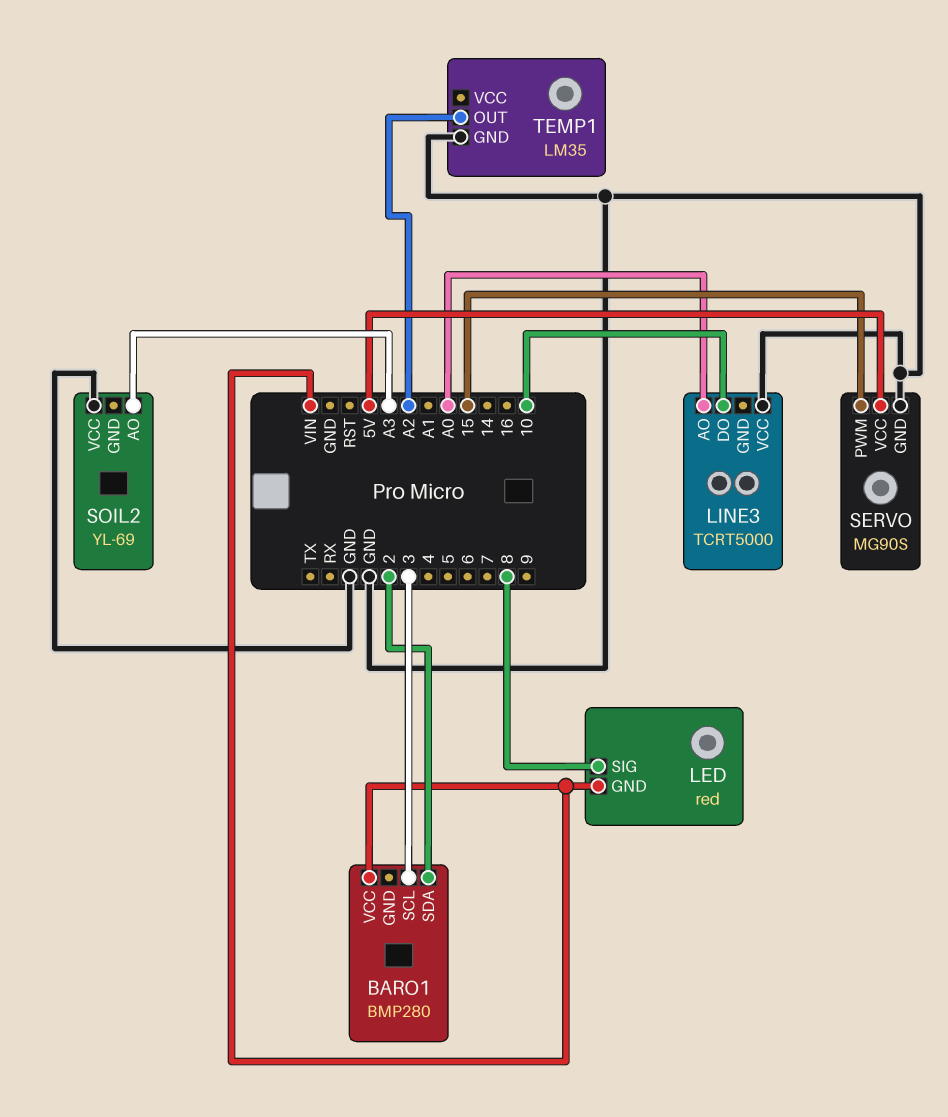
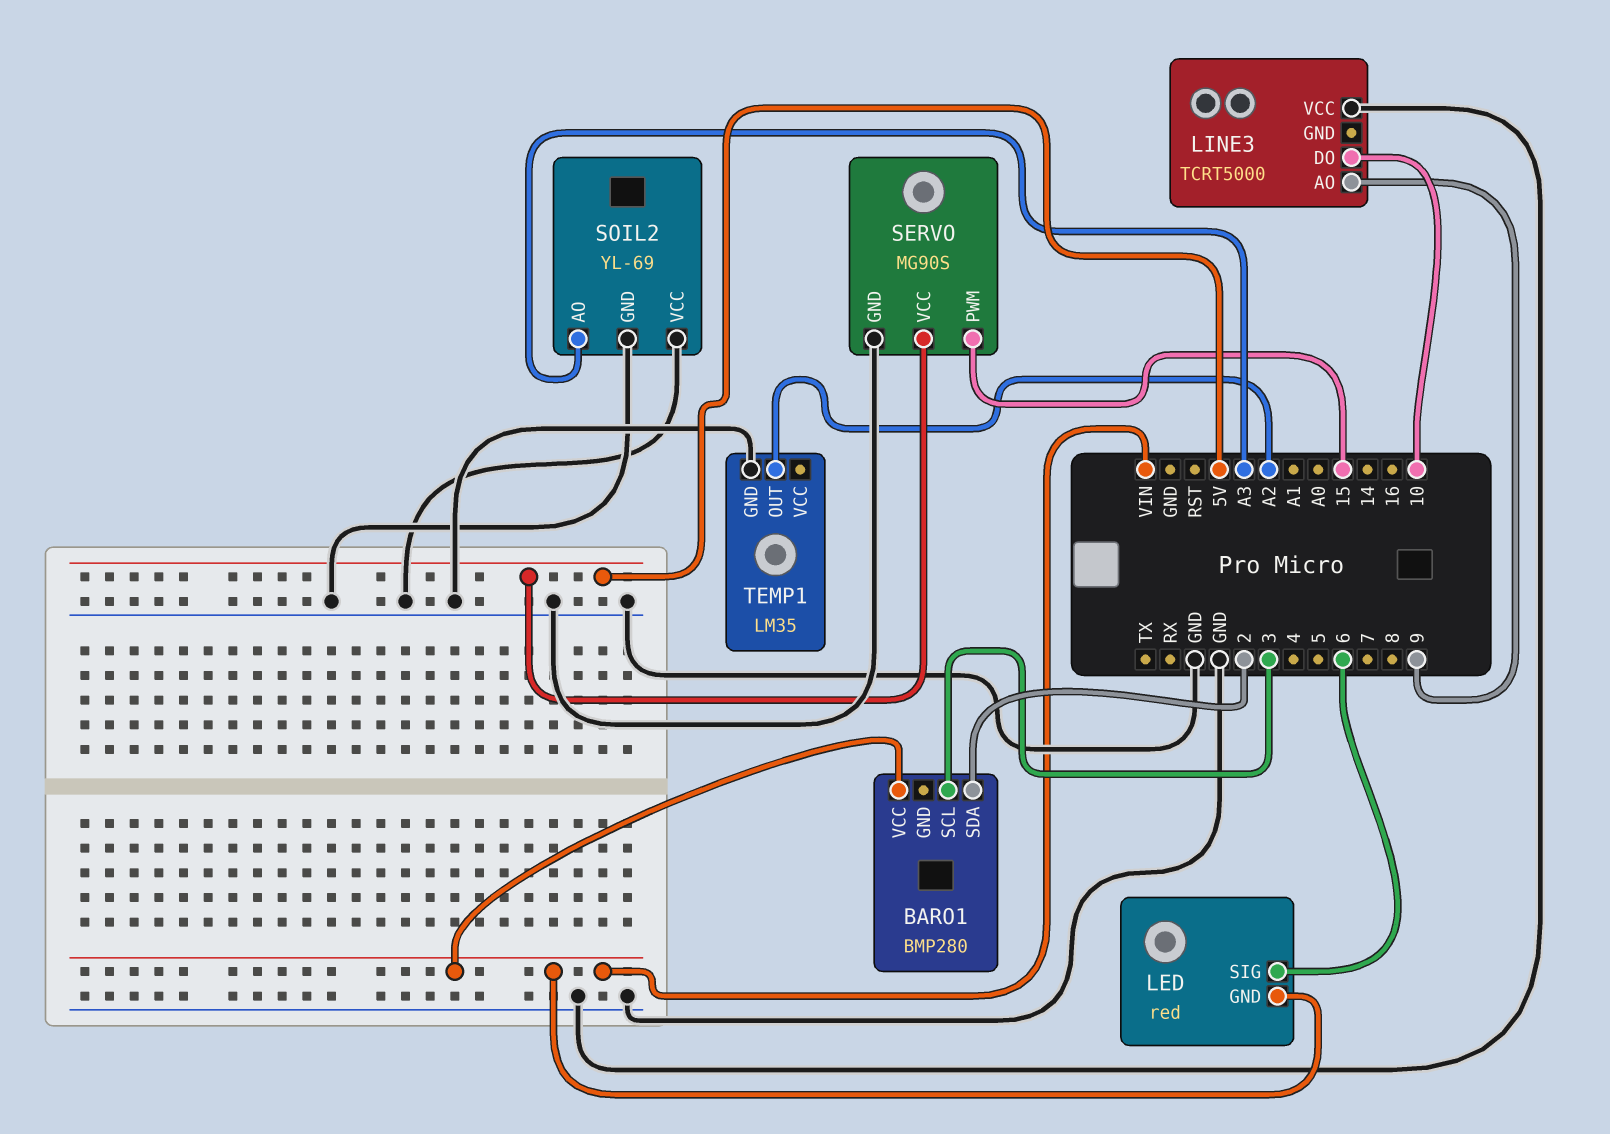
LED pin SIG: 8 -> 6
LINE3 pin AO: A0 -> 9
SOIL2 pin GND: none -> GND

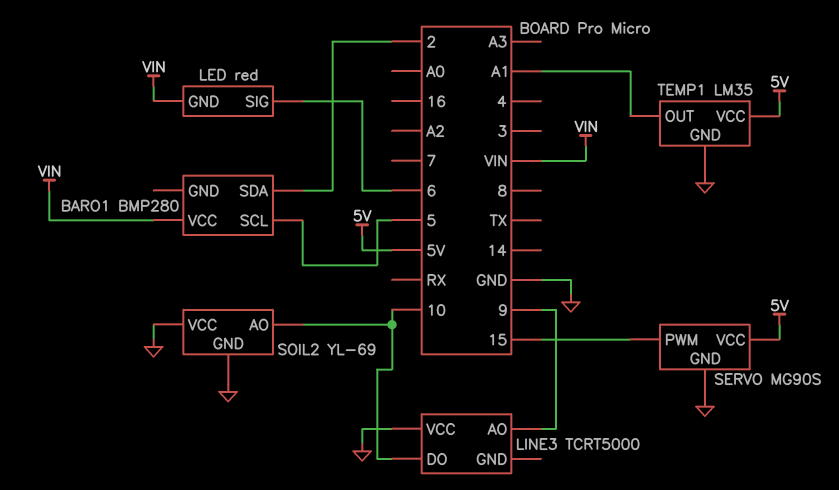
BARO1 pin SCL: 3 -> 5
SOIL2 pin AO: A3 -> 10
TEMP1 pin OUT: A2 -> A1
TEMP1 pin VCC: none -> 5V

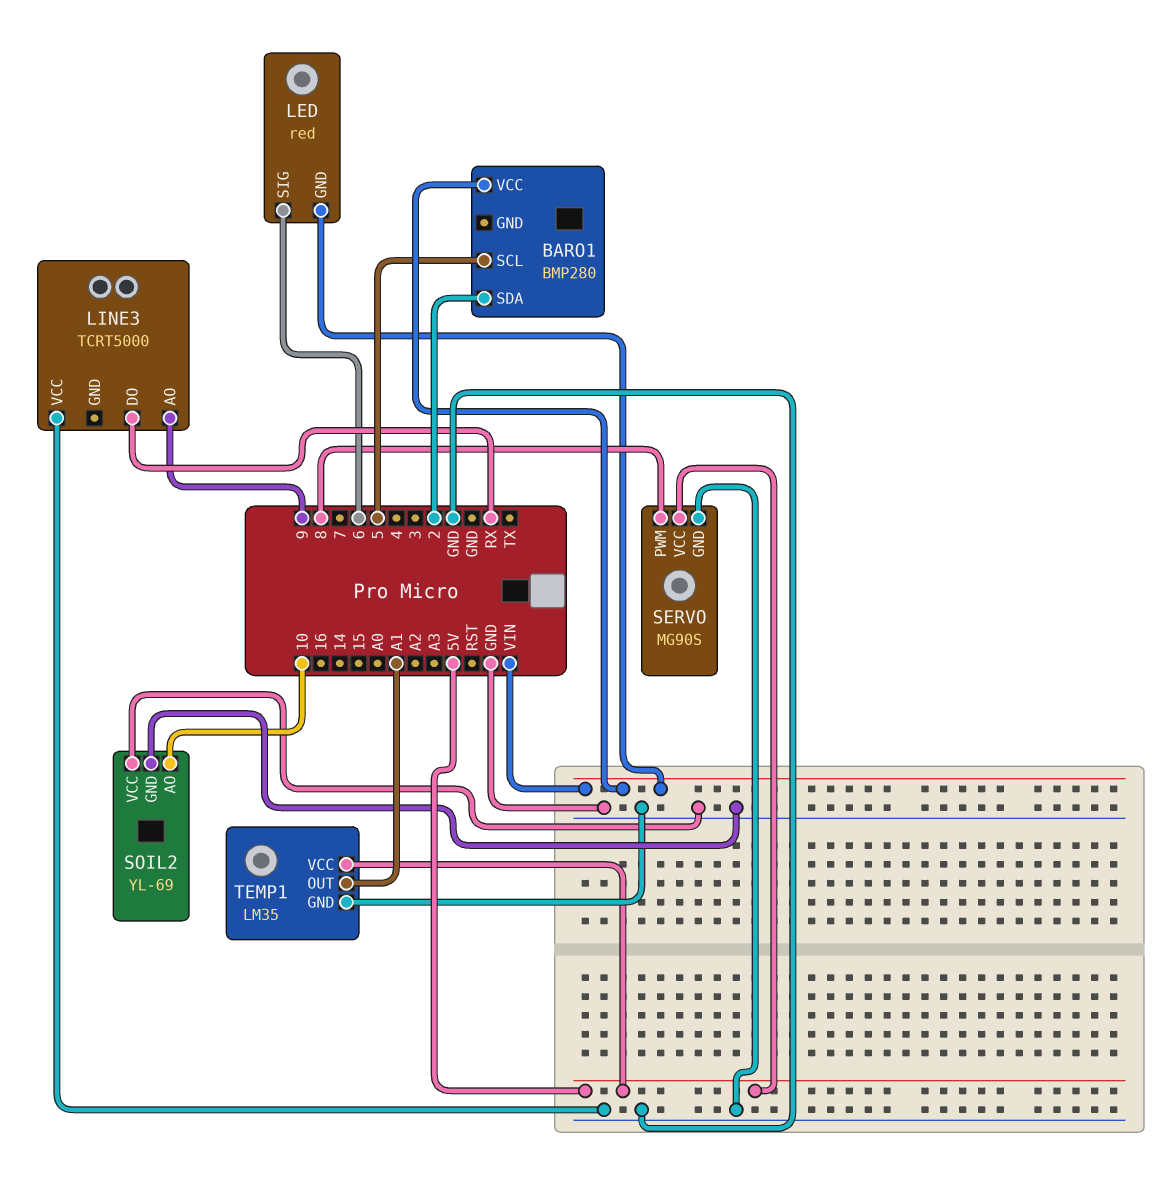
LINE3 pin DO: 10 -> RX
SERVO pin PWM: 15 -> 8

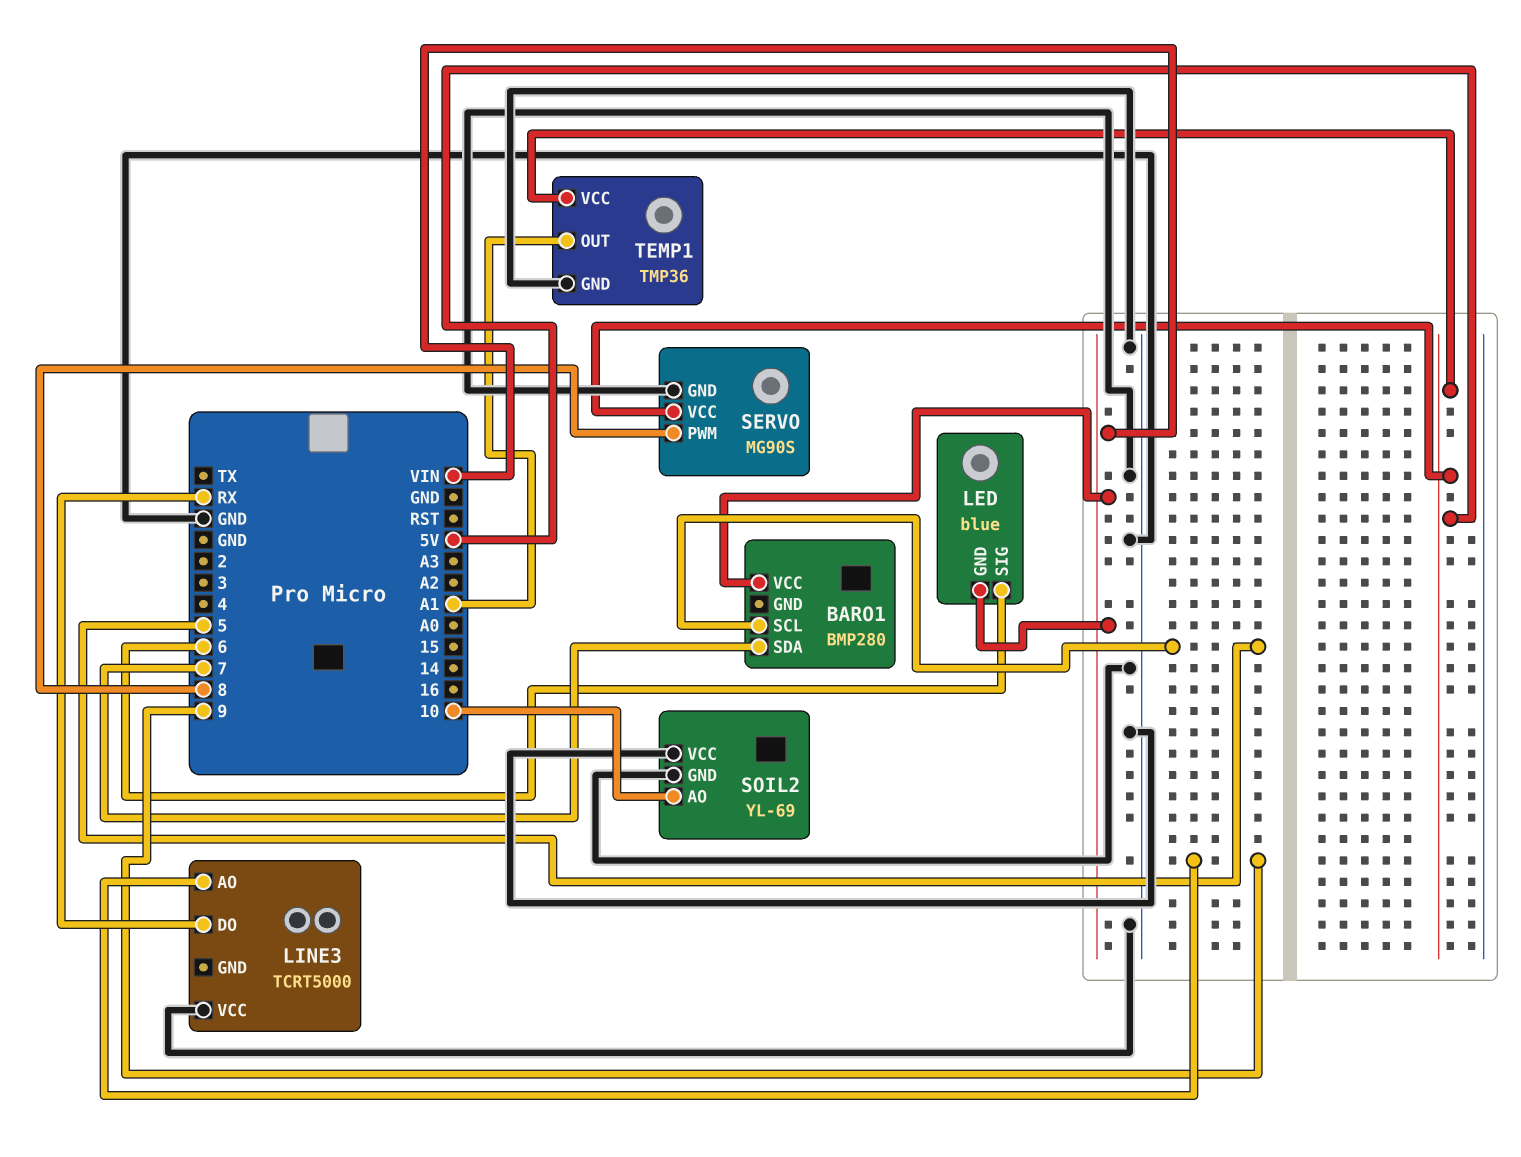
BARO1 pin SDA: 2 -> 7
LED: red -> blue
TEMP1: LM35 -> TMP36

